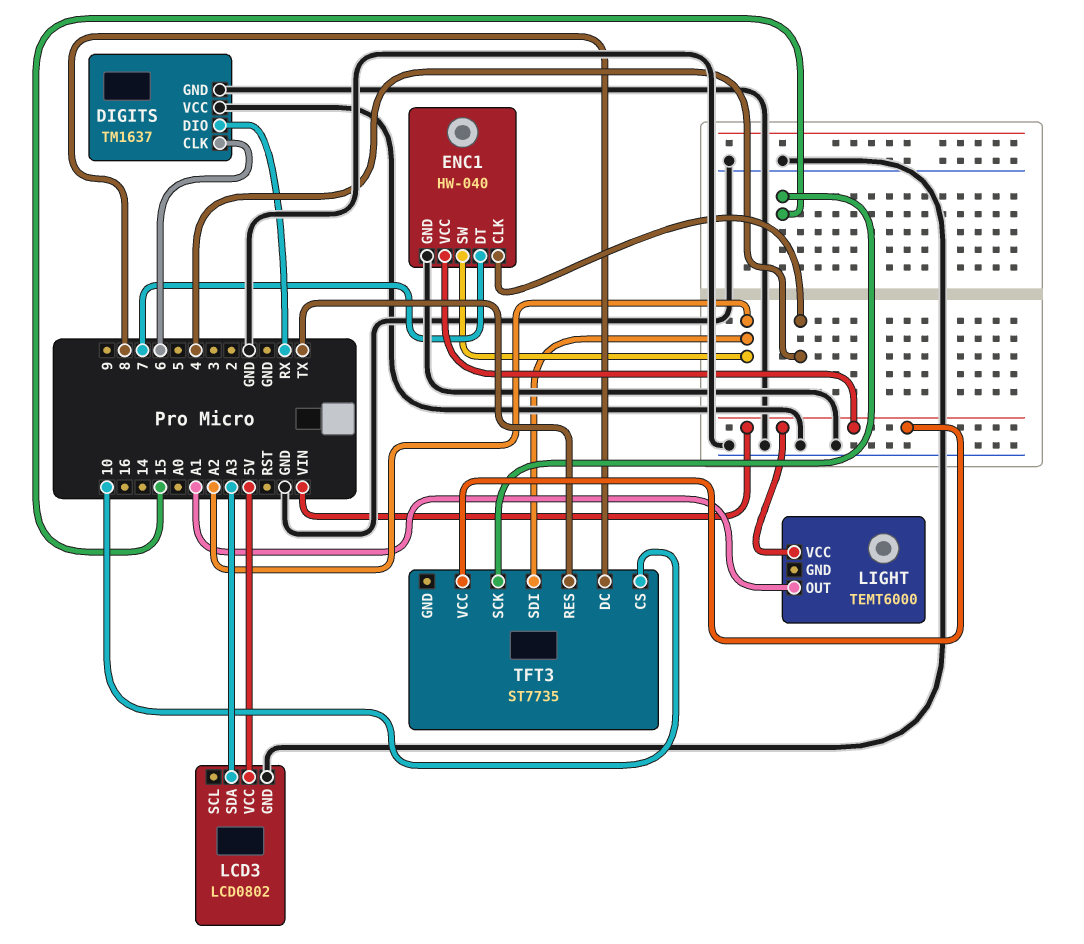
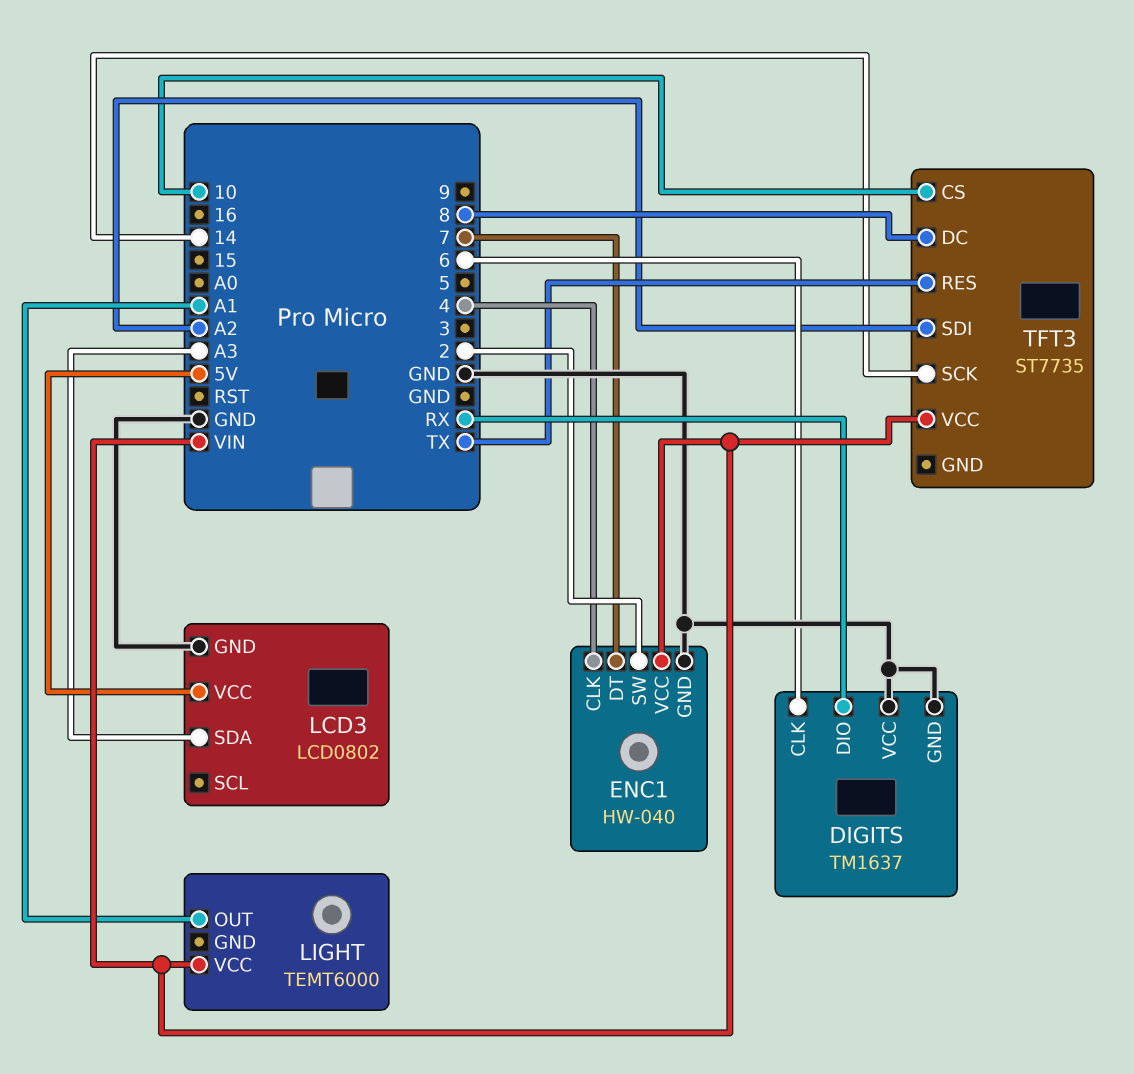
ENC1 pin SW: A2 -> 2
TFT3 pin SCK: 15 -> 14

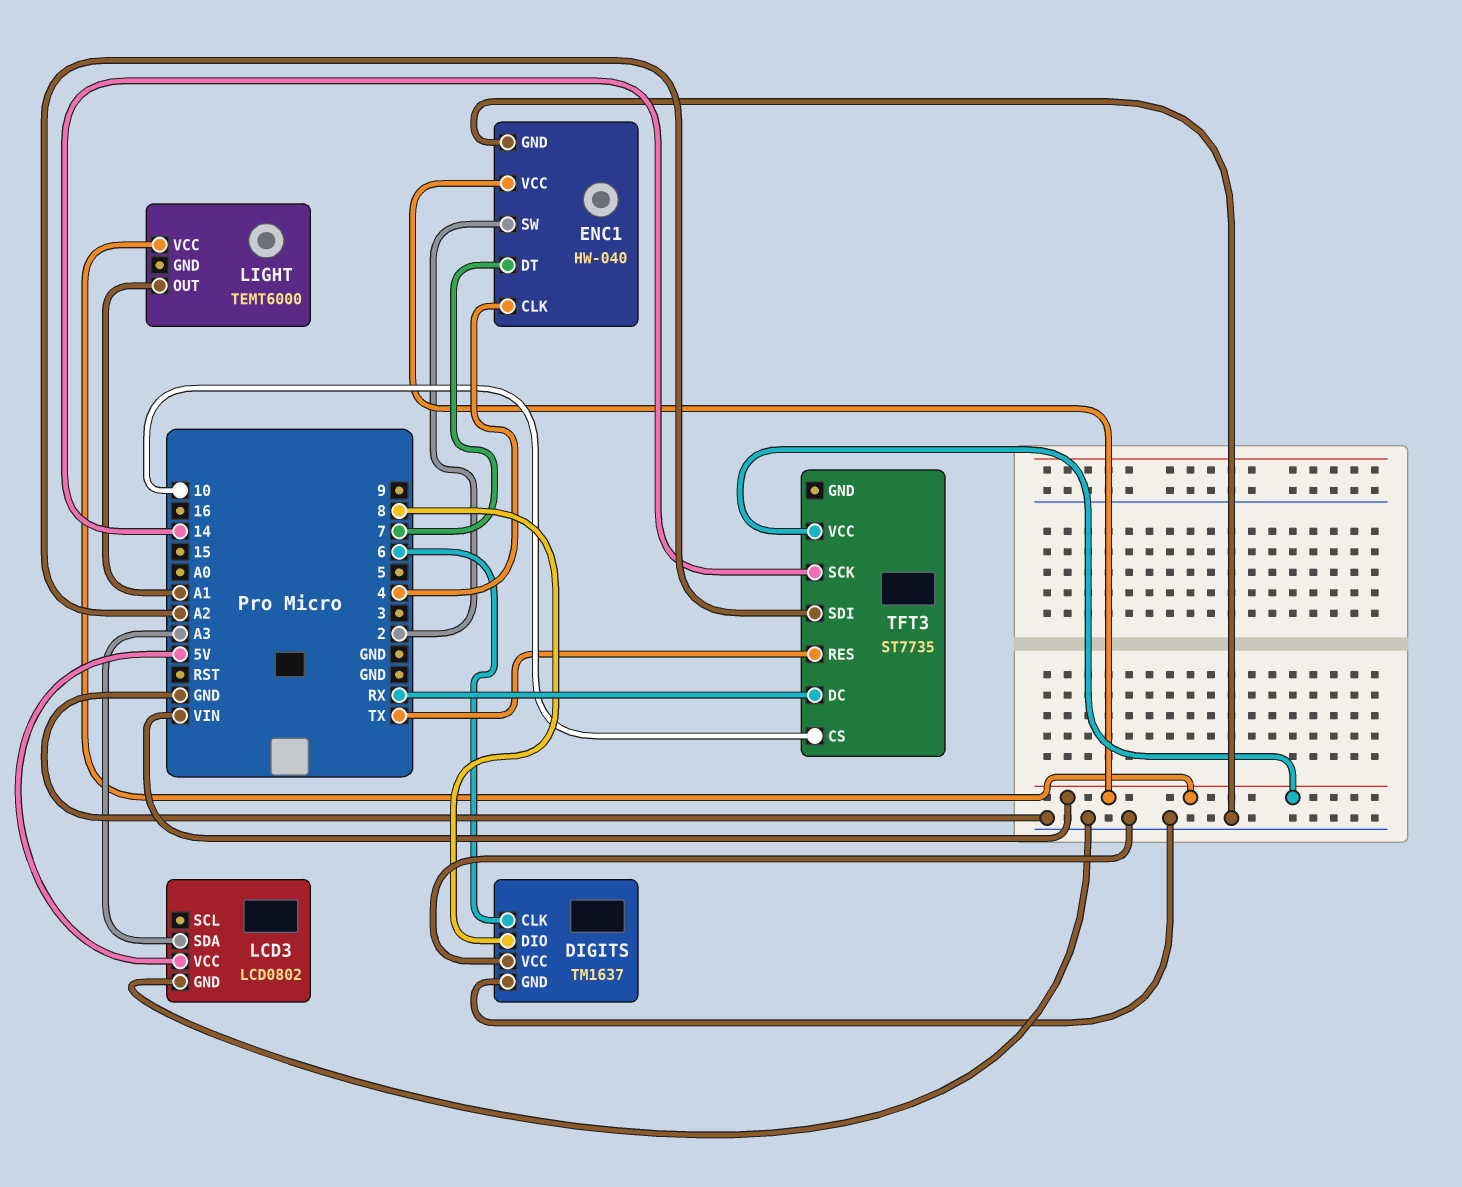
DIGITS pin DIO: RX -> 8
TFT3 pin DC: 8 -> RX

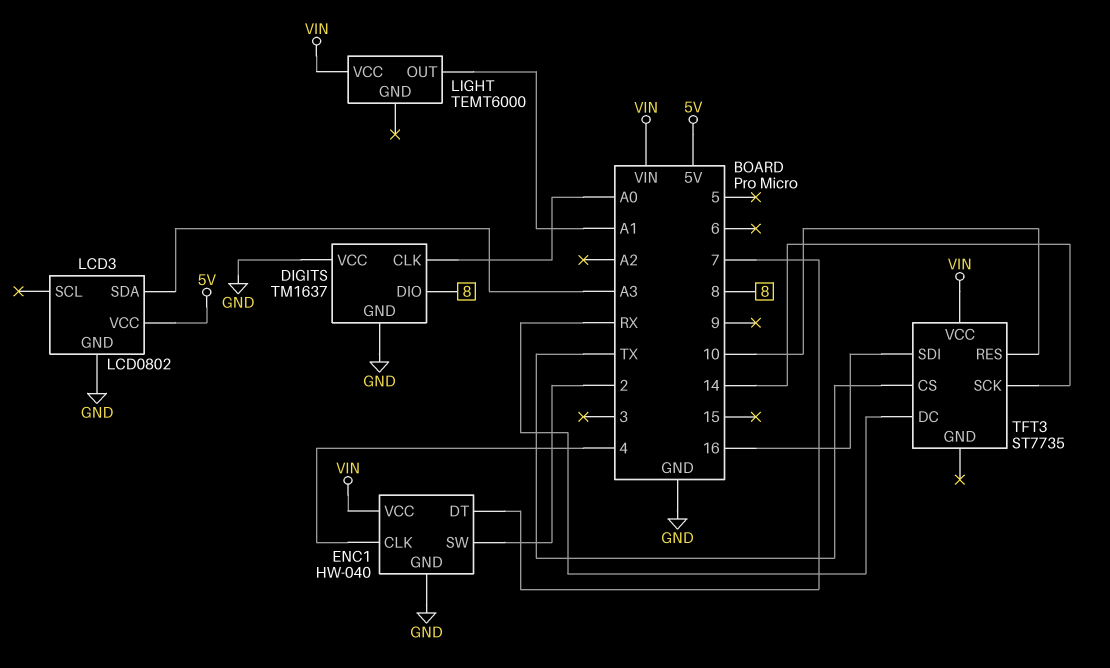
DIGITS pin CLK: 6 -> A0
TFT3 pin CS: 10 -> TX
TFT3 pin RES: TX -> 10
TFT3 pin SDI: A2 -> 16

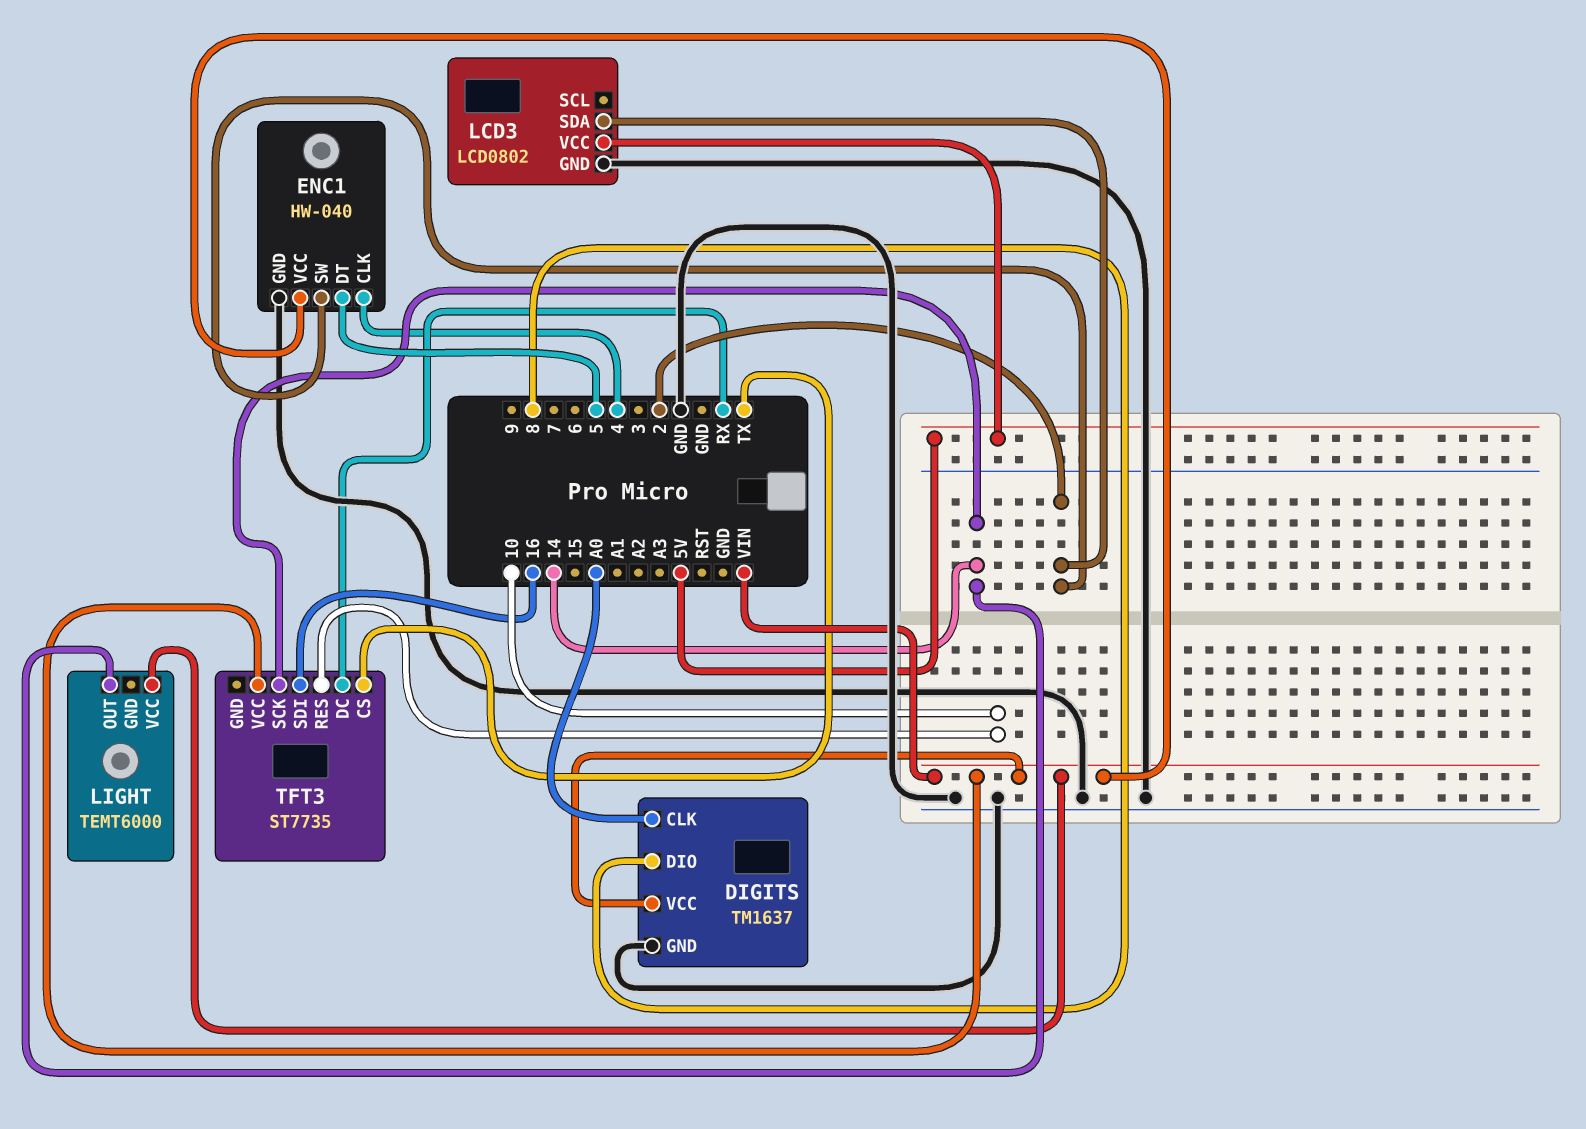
DIGITS pin VCC: GND -> VIN
ENC1 pin DT: 7 -> 5
LCD3 pin SDA: A3 -> 2
LIGHT pin OUT: A1 -> 14

